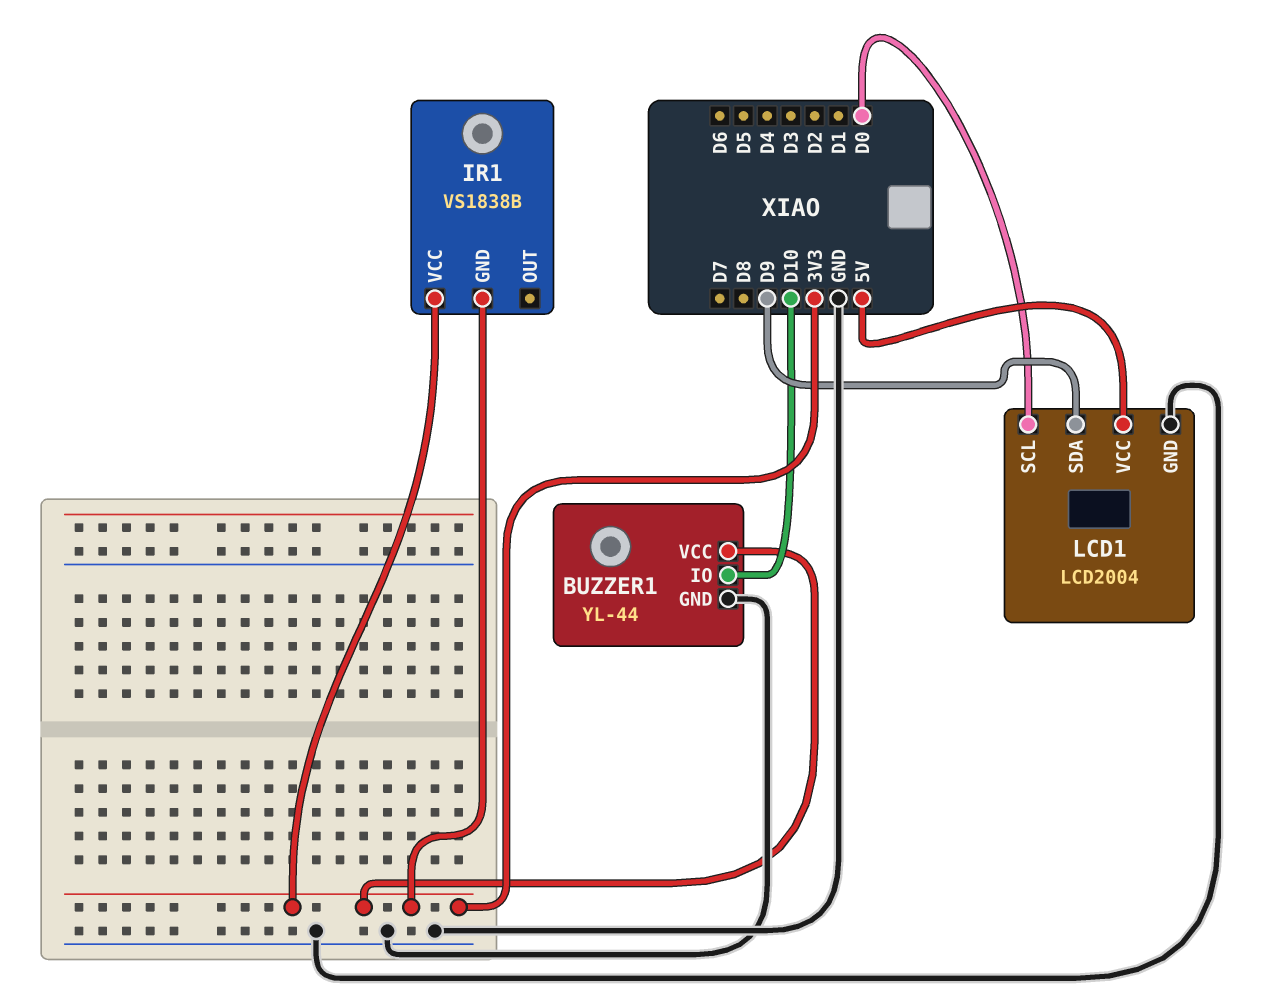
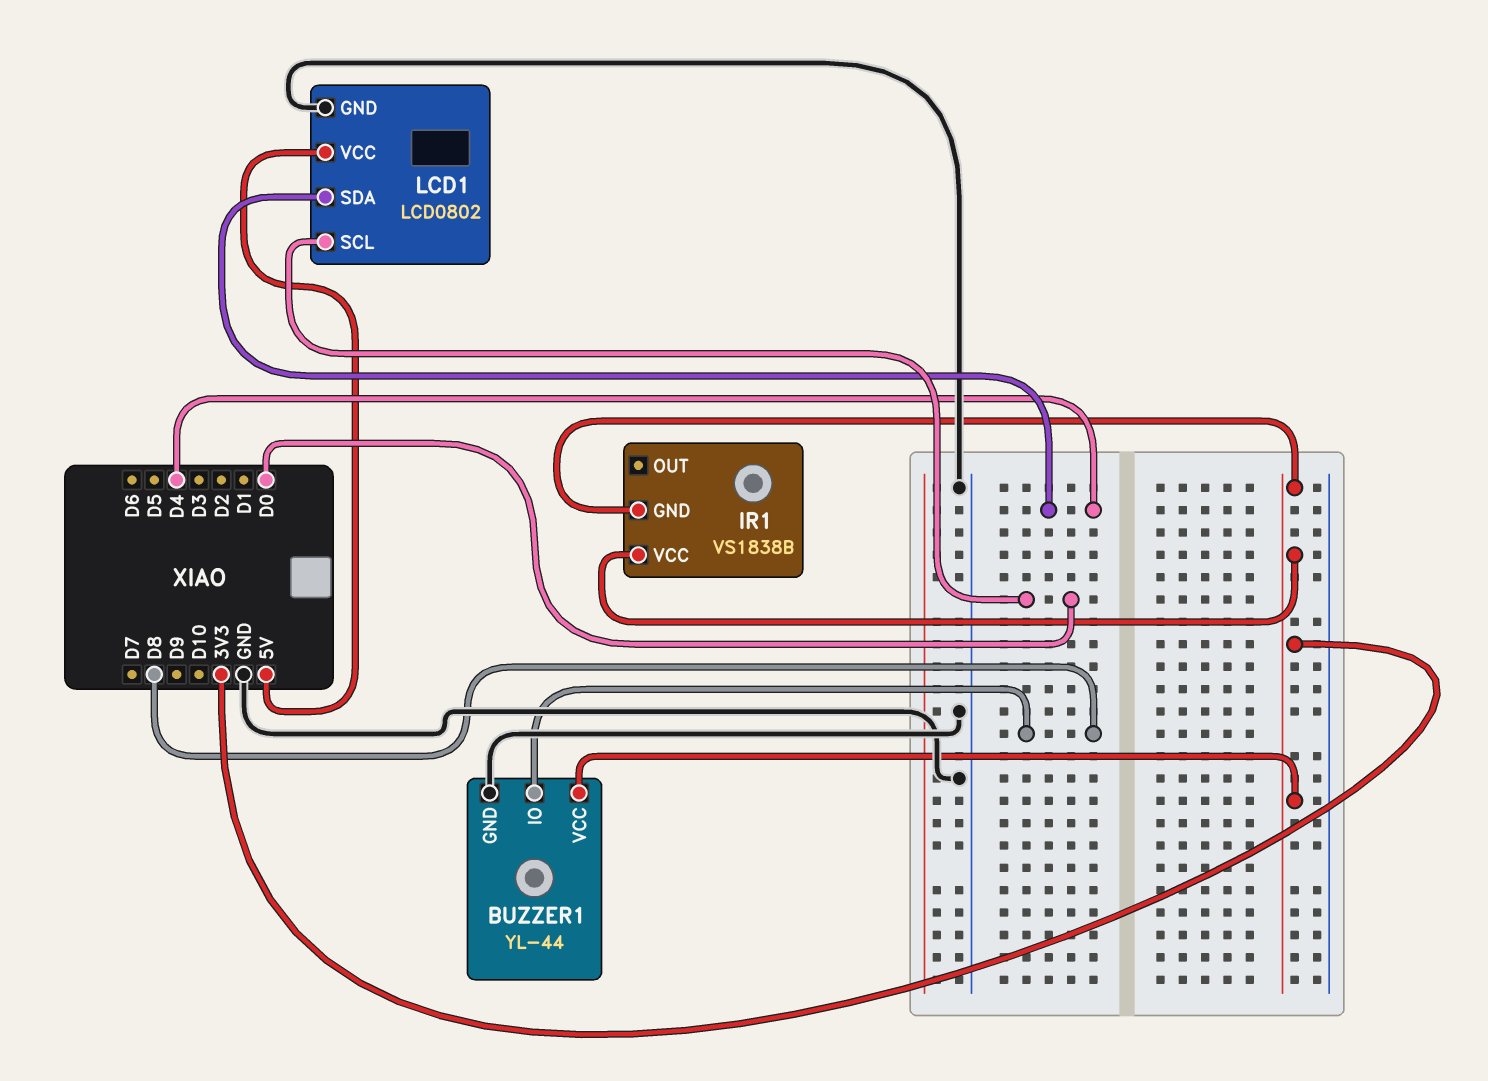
BUZZER1 pin IO: D10 -> D8
LCD1: LCD2004 -> LCD0802
LCD1 pin SDA: D9 -> D4

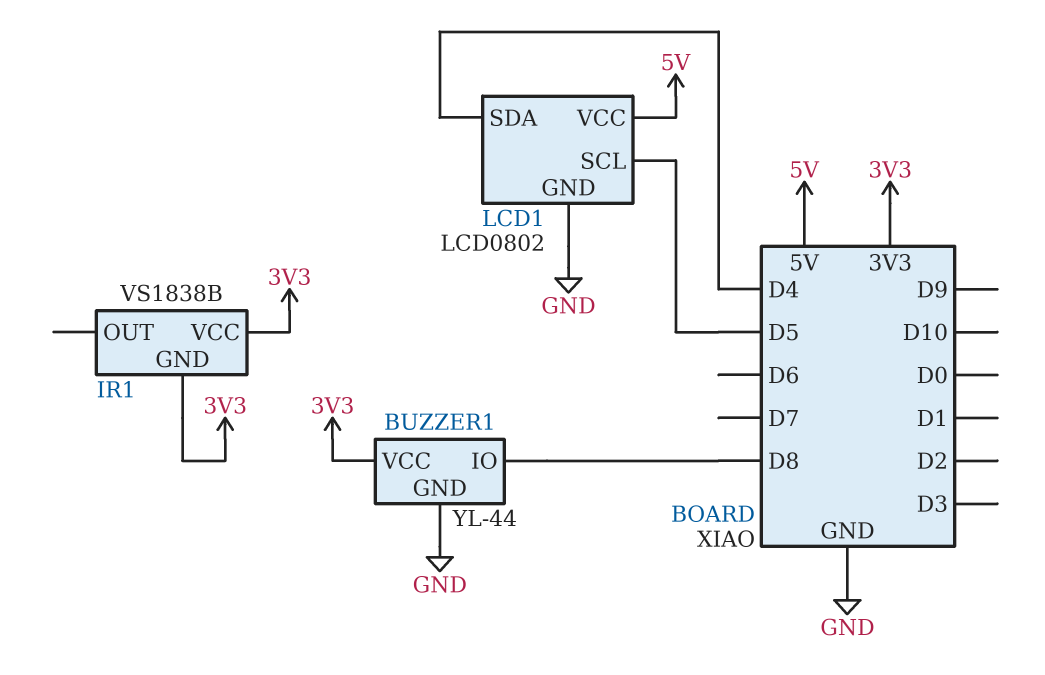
LCD1 pin SCL: D0 -> D5

